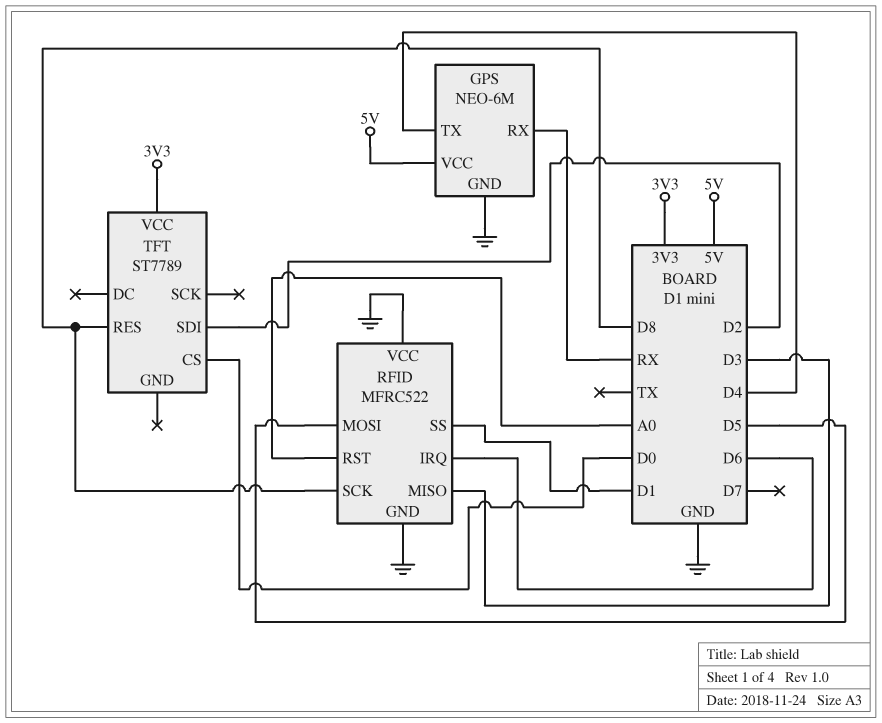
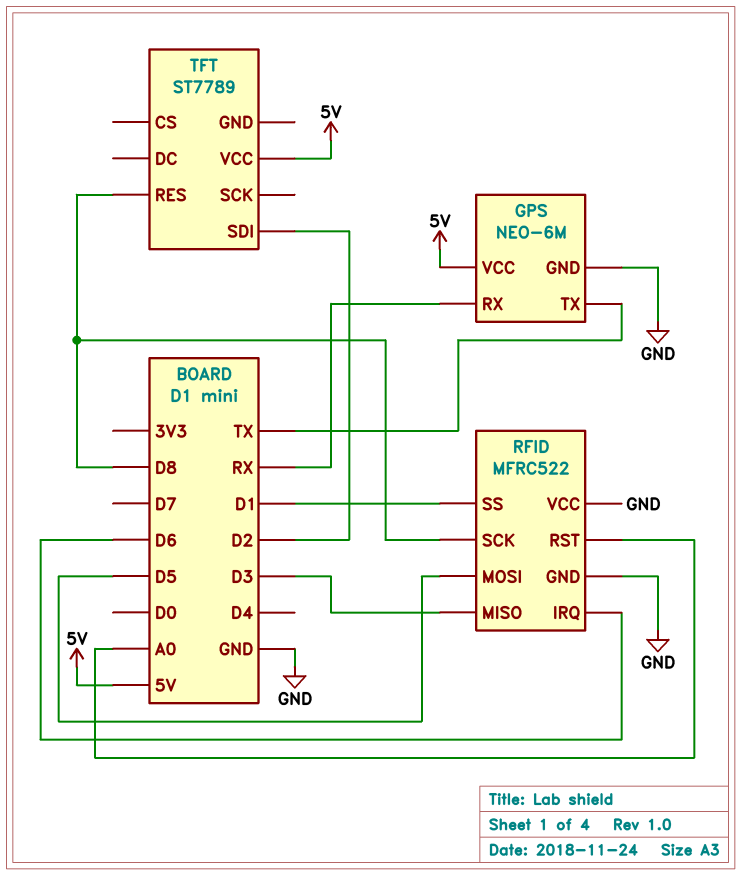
GPS pin TX: D4 -> TX
TFT pin CS: D0 -> none
TFT pin VCC: 3V3 -> 5V

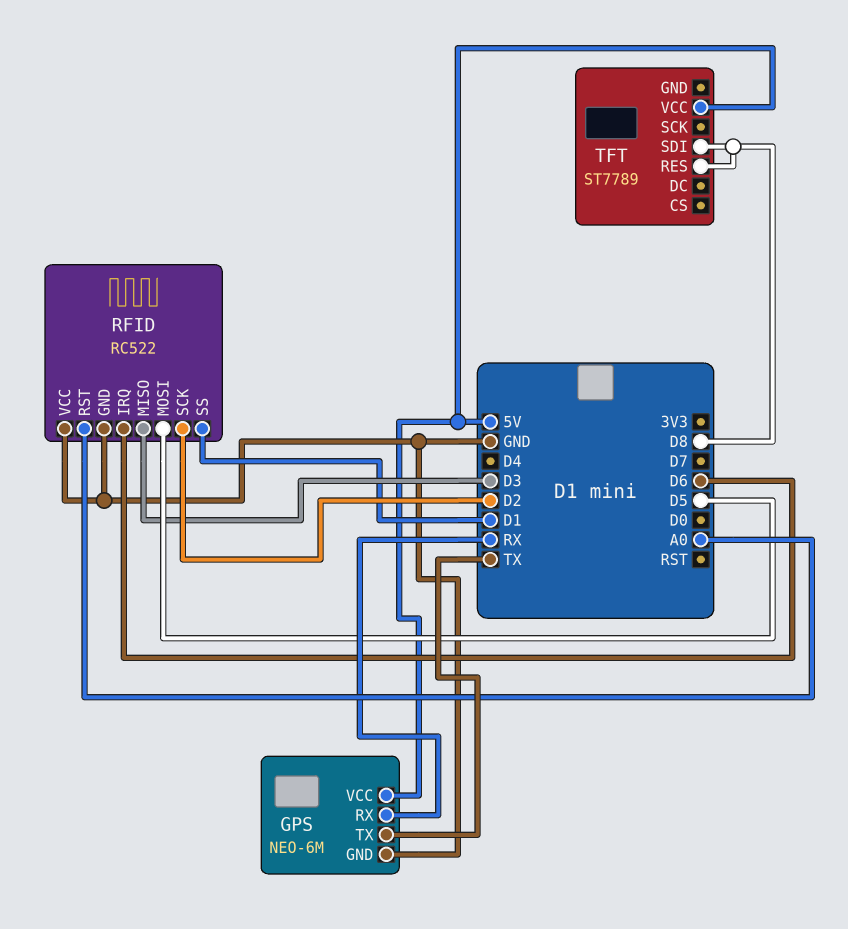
RFID: MFRC522 -> RC522
RFID pin SCK: D8 -> D2
TFT pin SDI: D2 -> D8

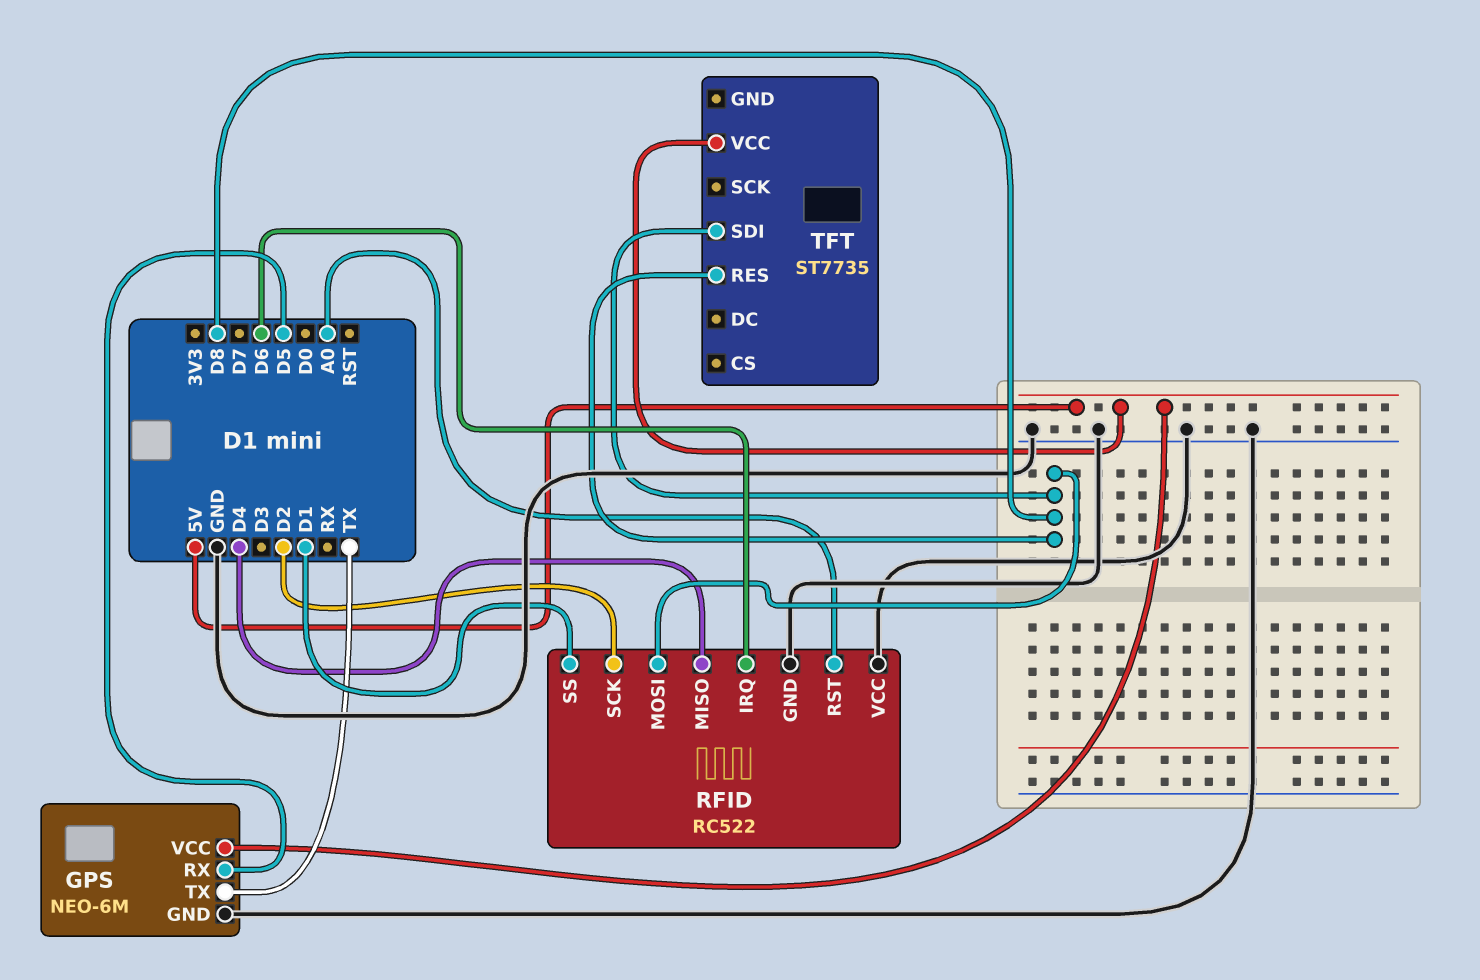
GPS pin RX: RX -> D5
RFID pin MISO: D3 -> D4
RFID pin MOSI: D5 -> D8
TFT: ST7789 -> ST7735

